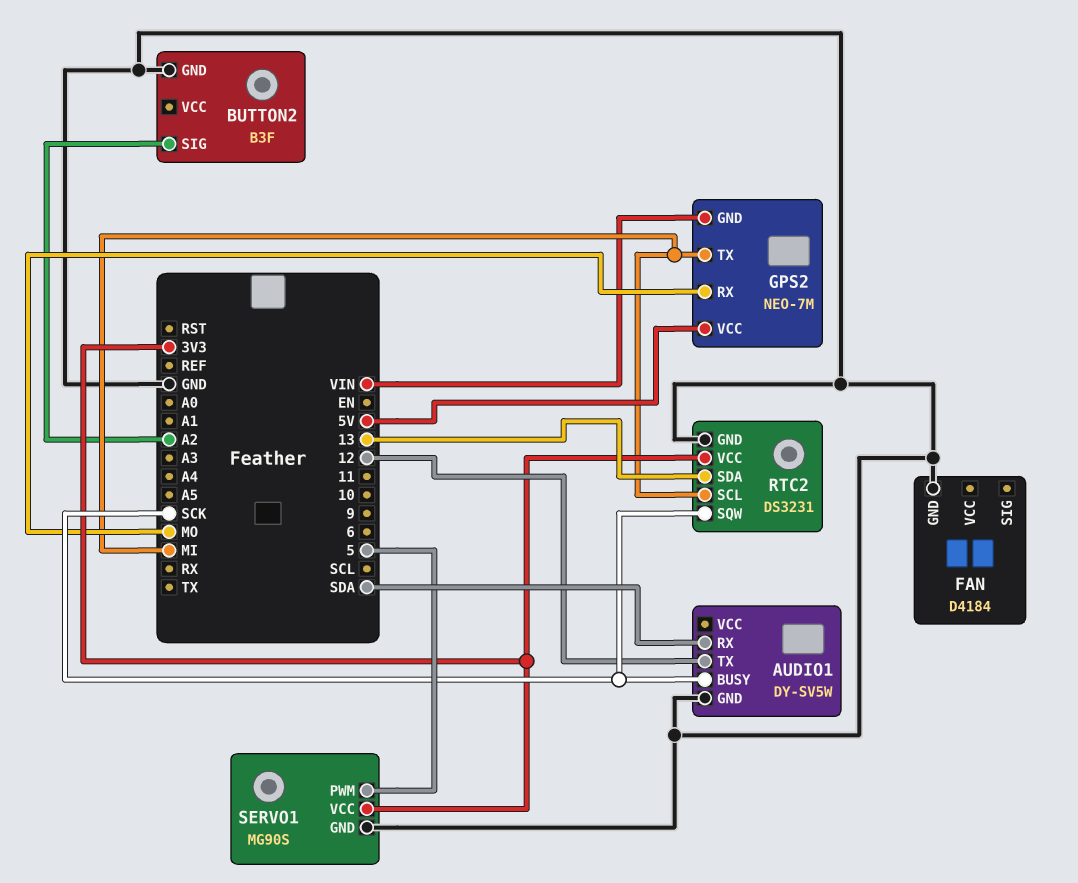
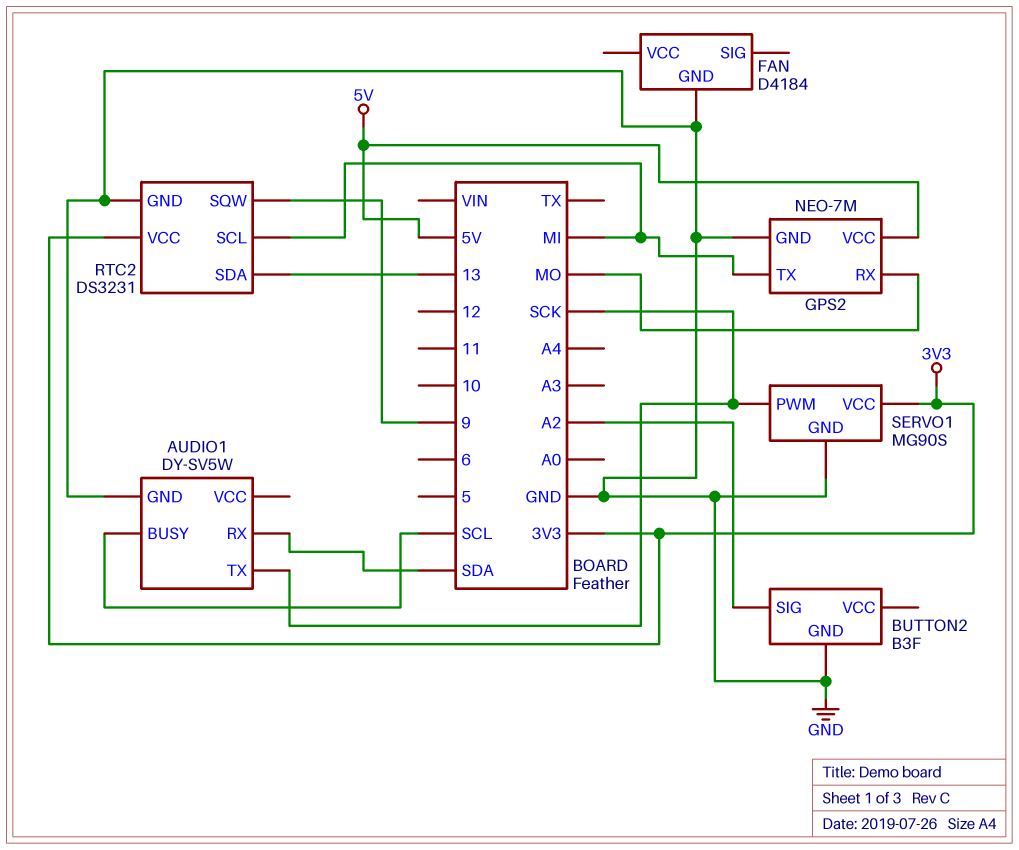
AUDIO1 pin BUSY: SCK -> SCL
AUDIO1 pin TX: 12 -> SCK
GPS2 pin GND: VIN -> GND
RTC2 pin SQW: SCK -> 9
SERVO1 pin PWM: 5 -> SCK

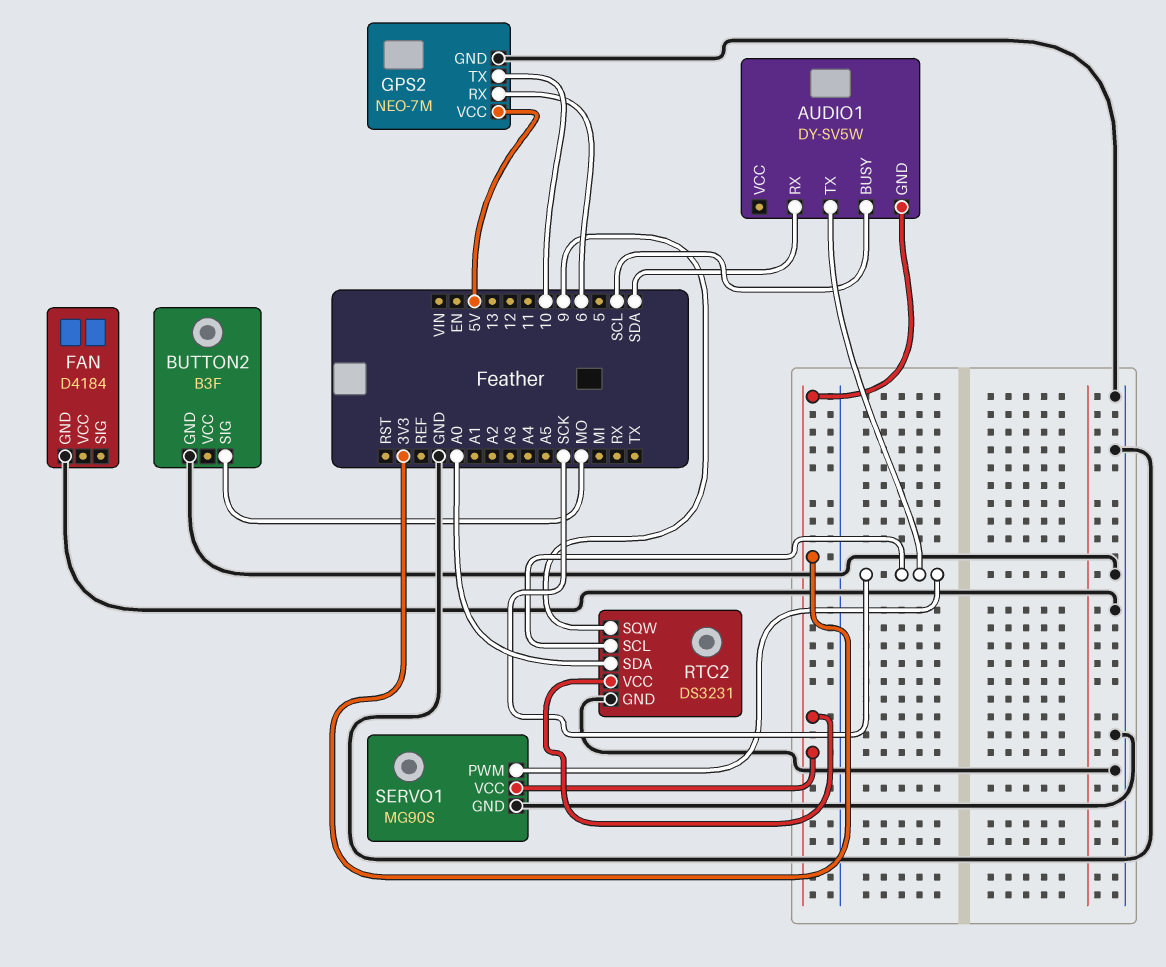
AUDIO1 pin GND: GND -> 3V3
BUTTON2 pin SIG: A2 -> MO
GPS2 pin RX: MO -> 6
GPS2 pin TX: MI -> 10
RTC2 pin SCL: MI -> SCK
RTC2 pin SDA: 13 -> A0

